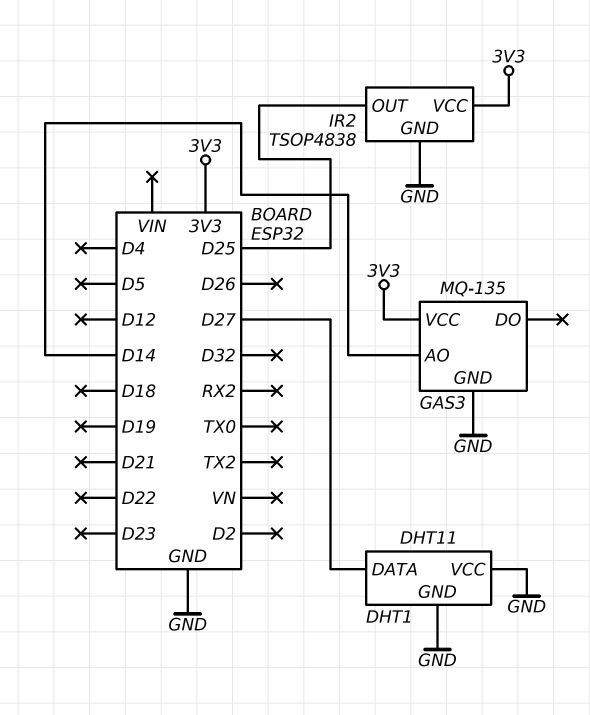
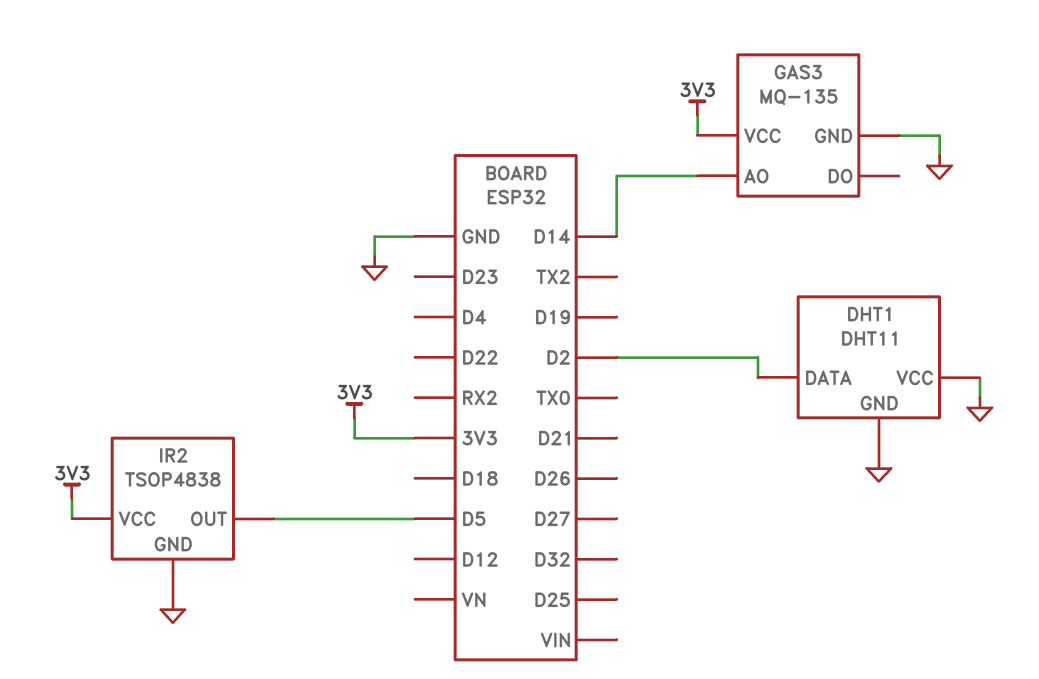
DHT1 pin DATA: D27 -> D2
IR2 pin OUT: D25 -> D5

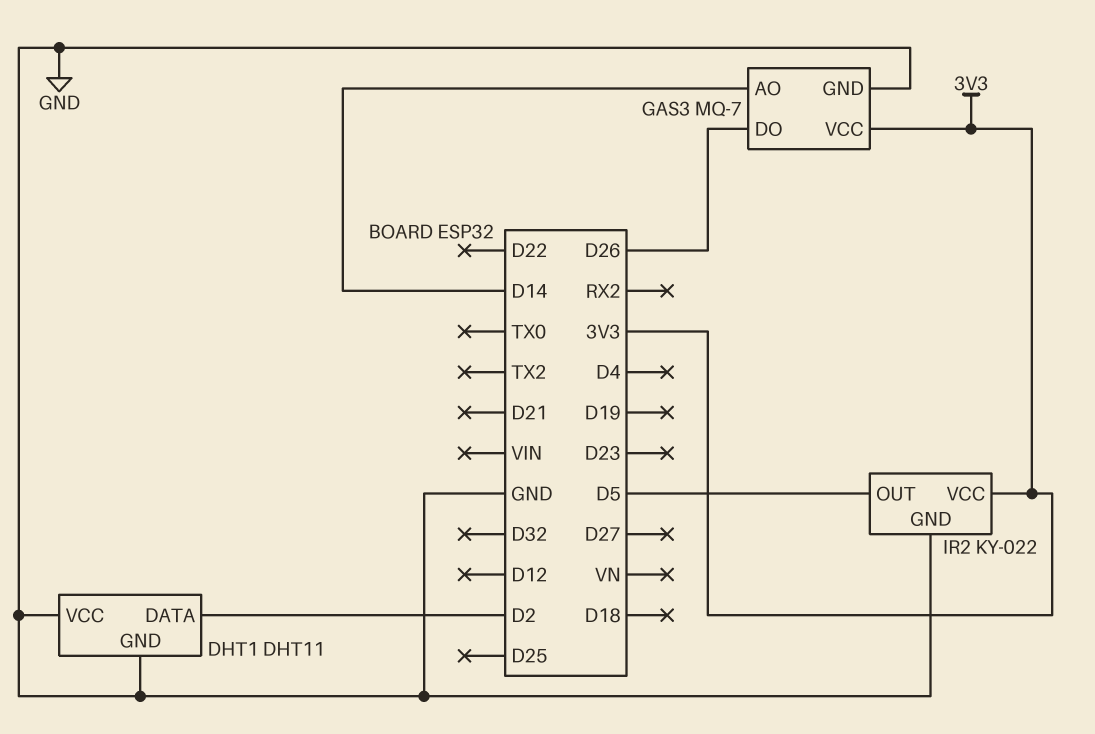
GAS3: MQ-135 -> MQ-7
GAS3 pin DO: none -> D26
IR2: TSOP4838 -> KY-022

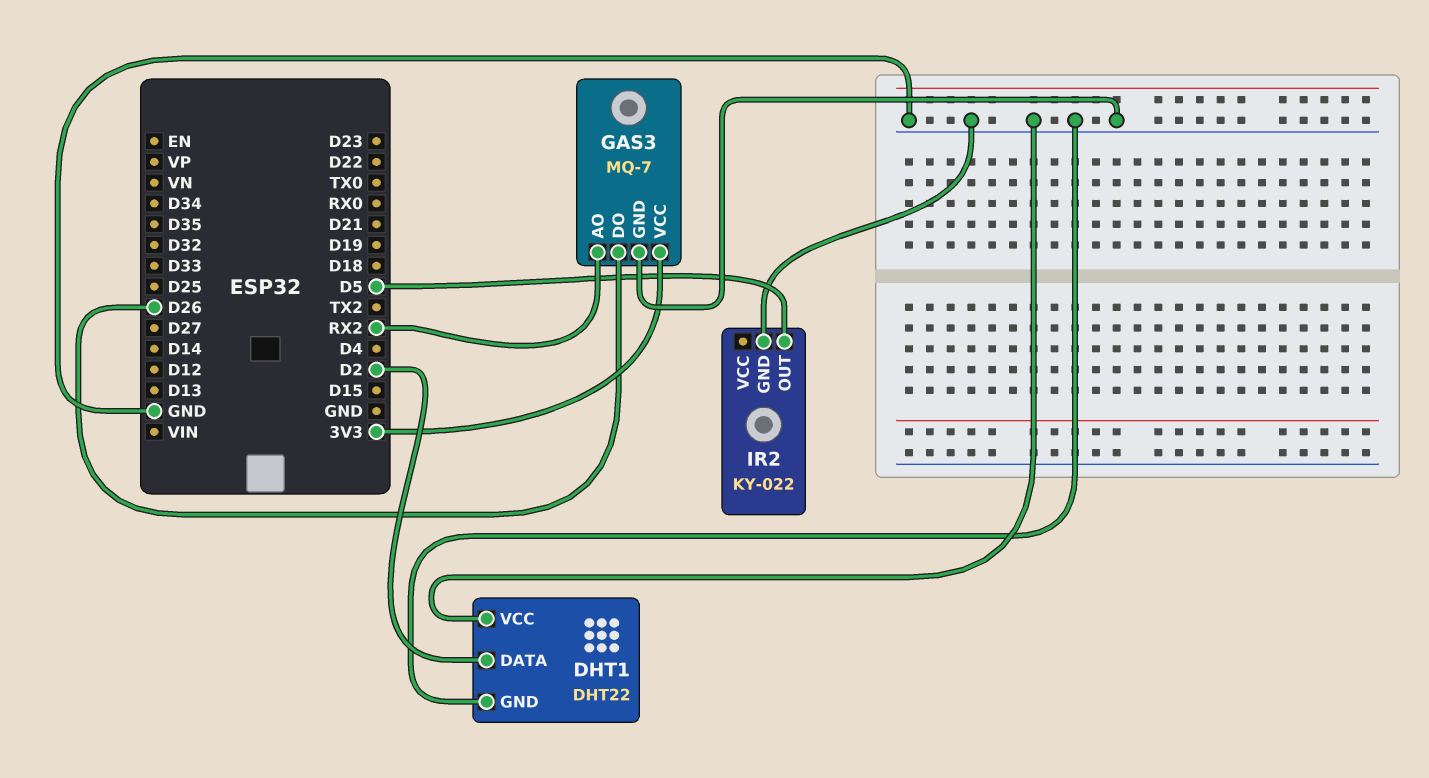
DHT1: DHT11 -> DHT22
GAS3 pin AO: D14 -> RX2
IR2 pin VCC: 3V3 -> none

